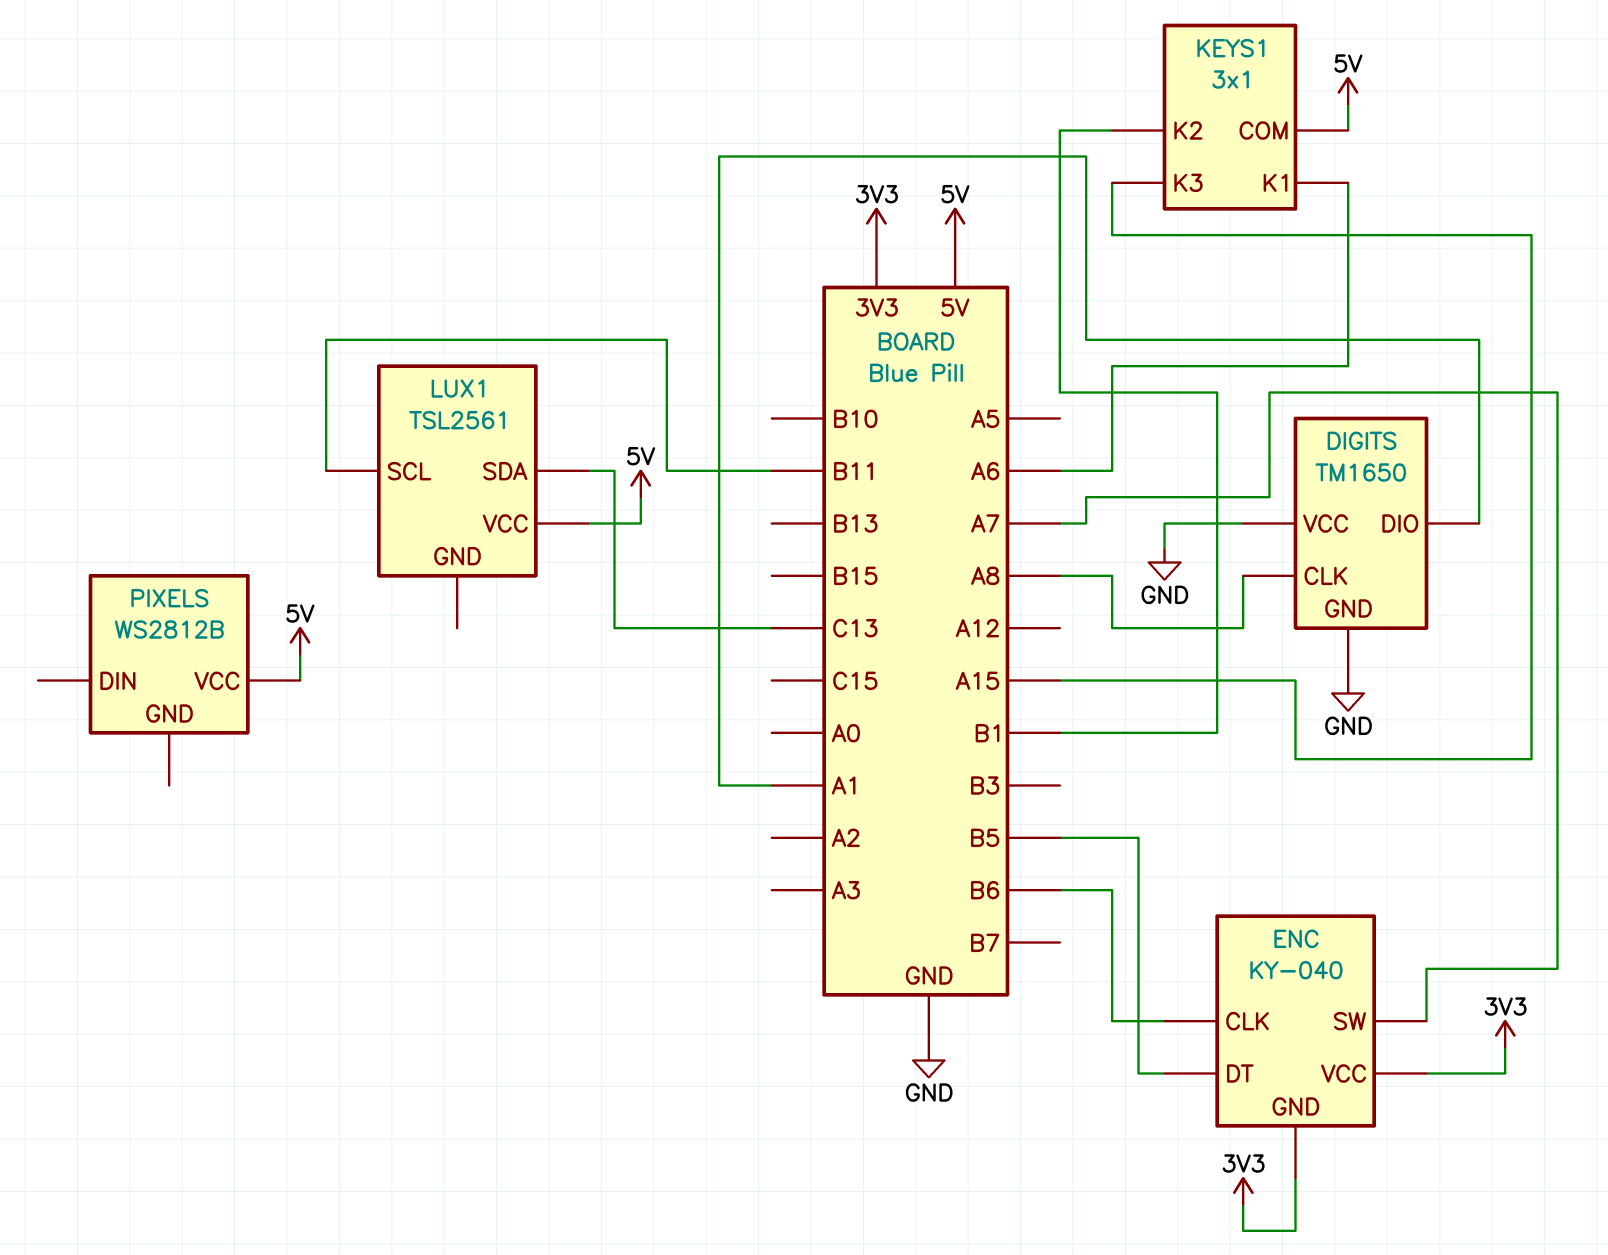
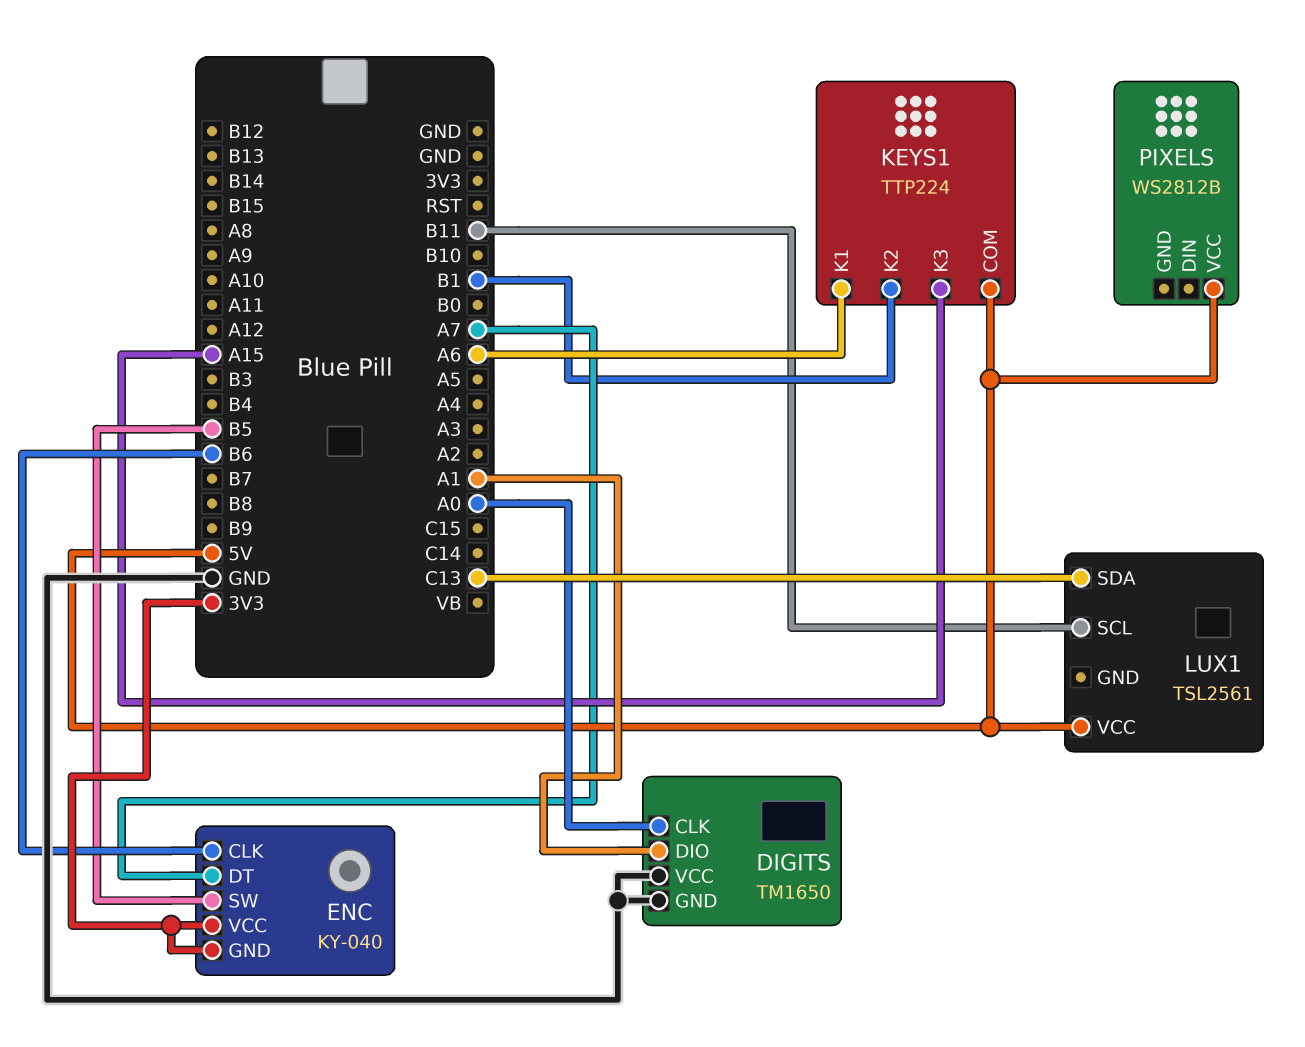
DIGITS pin CLK: A8 -> A0
ENC pin DT: B5 -> A7
ENC pin SW: A7 -> B5
KEYS1: 3x1 -> TTP224

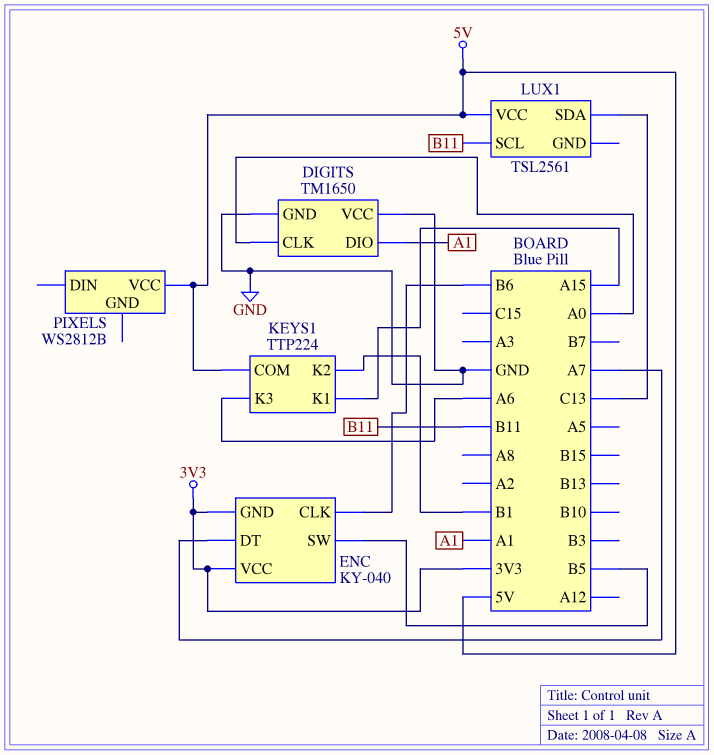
KEYS1 pin K1: A6 -> A15
KEYS1 pin K3: A15 -> A6

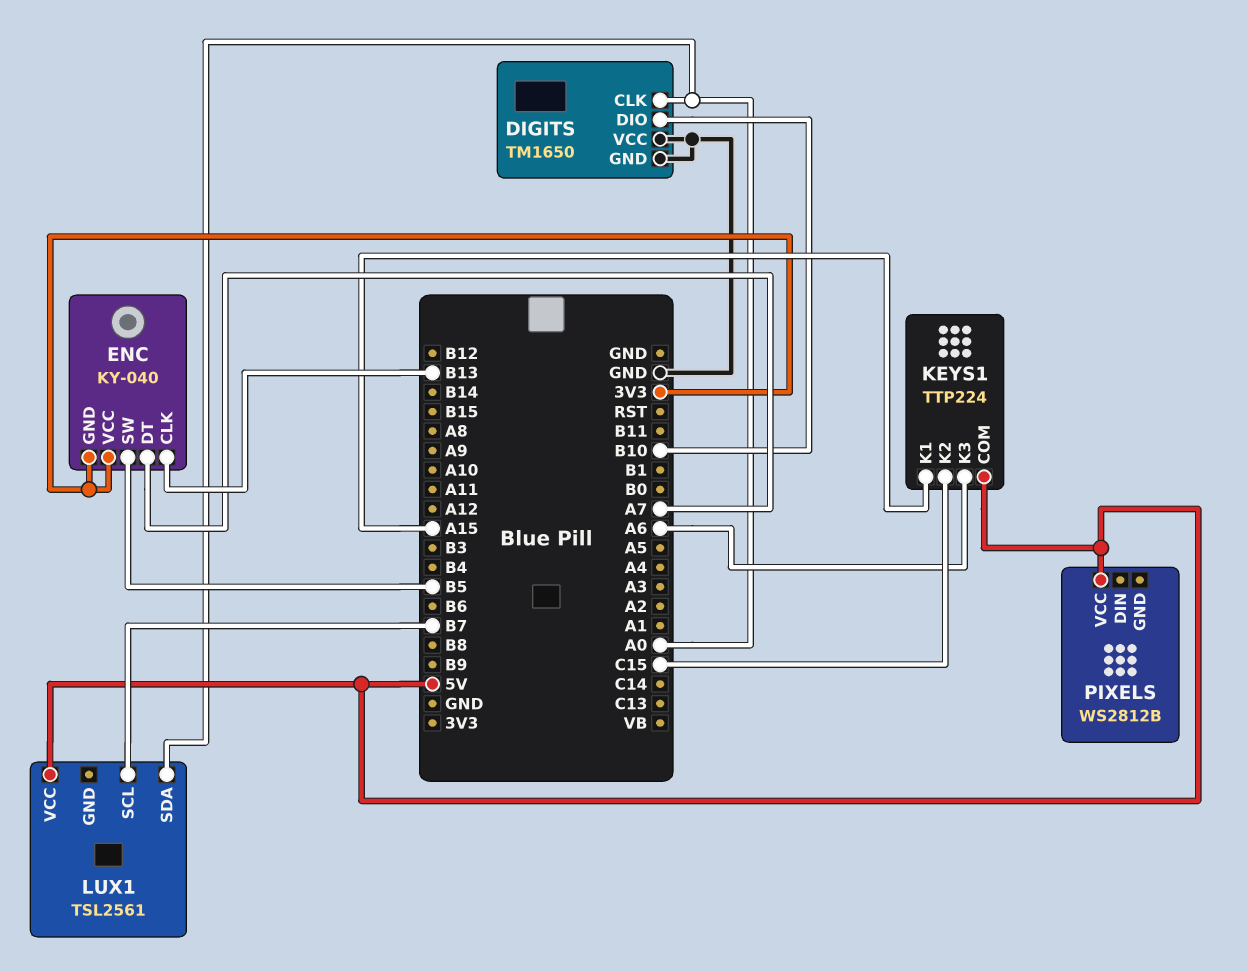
DIGITS pin DIO: A1 -> B10
ENC pin CLK: B6 -> B13
KEYS1 pin K2: B1 -> C15
LUX1 pin SCL: B11 -> B7
LUX1 pin SDA: C13 -> A0

